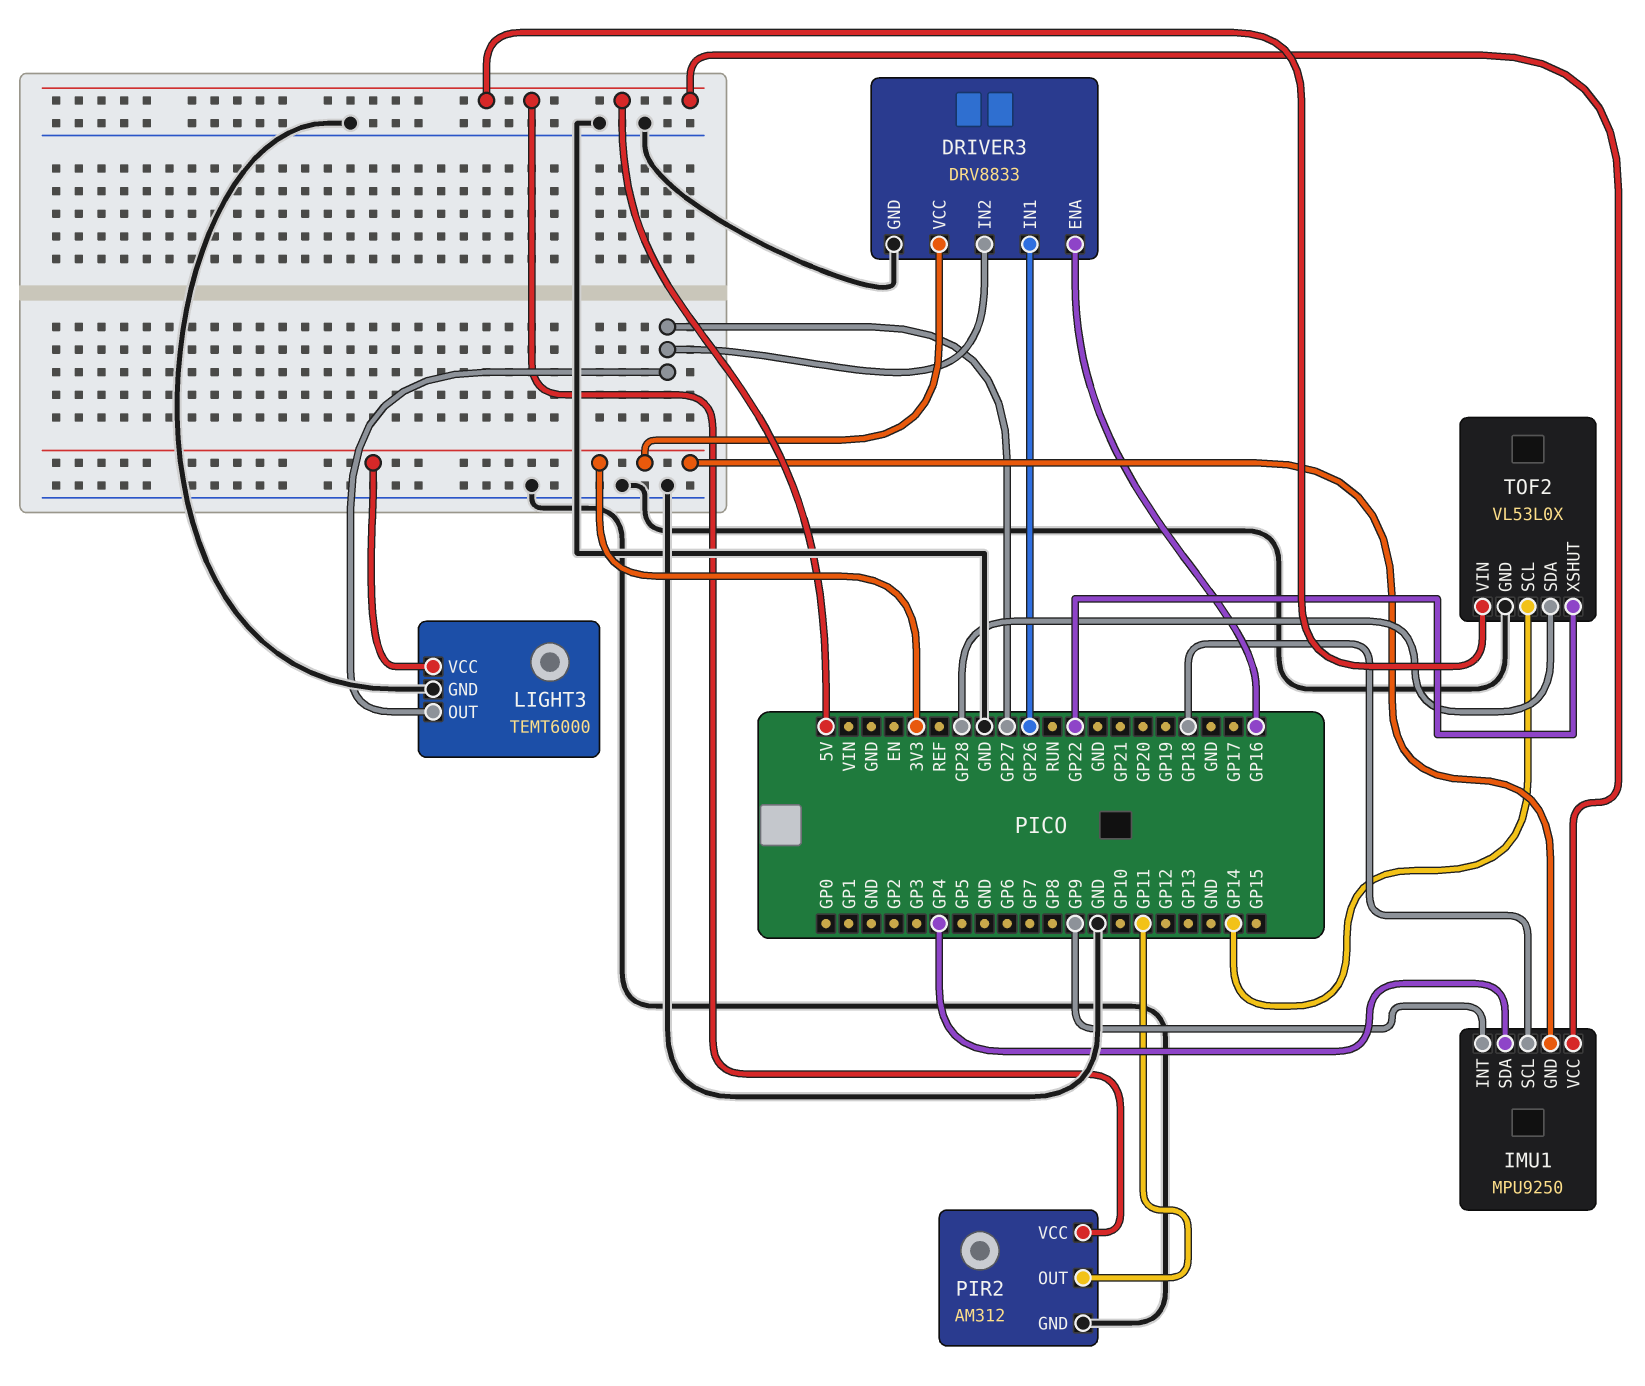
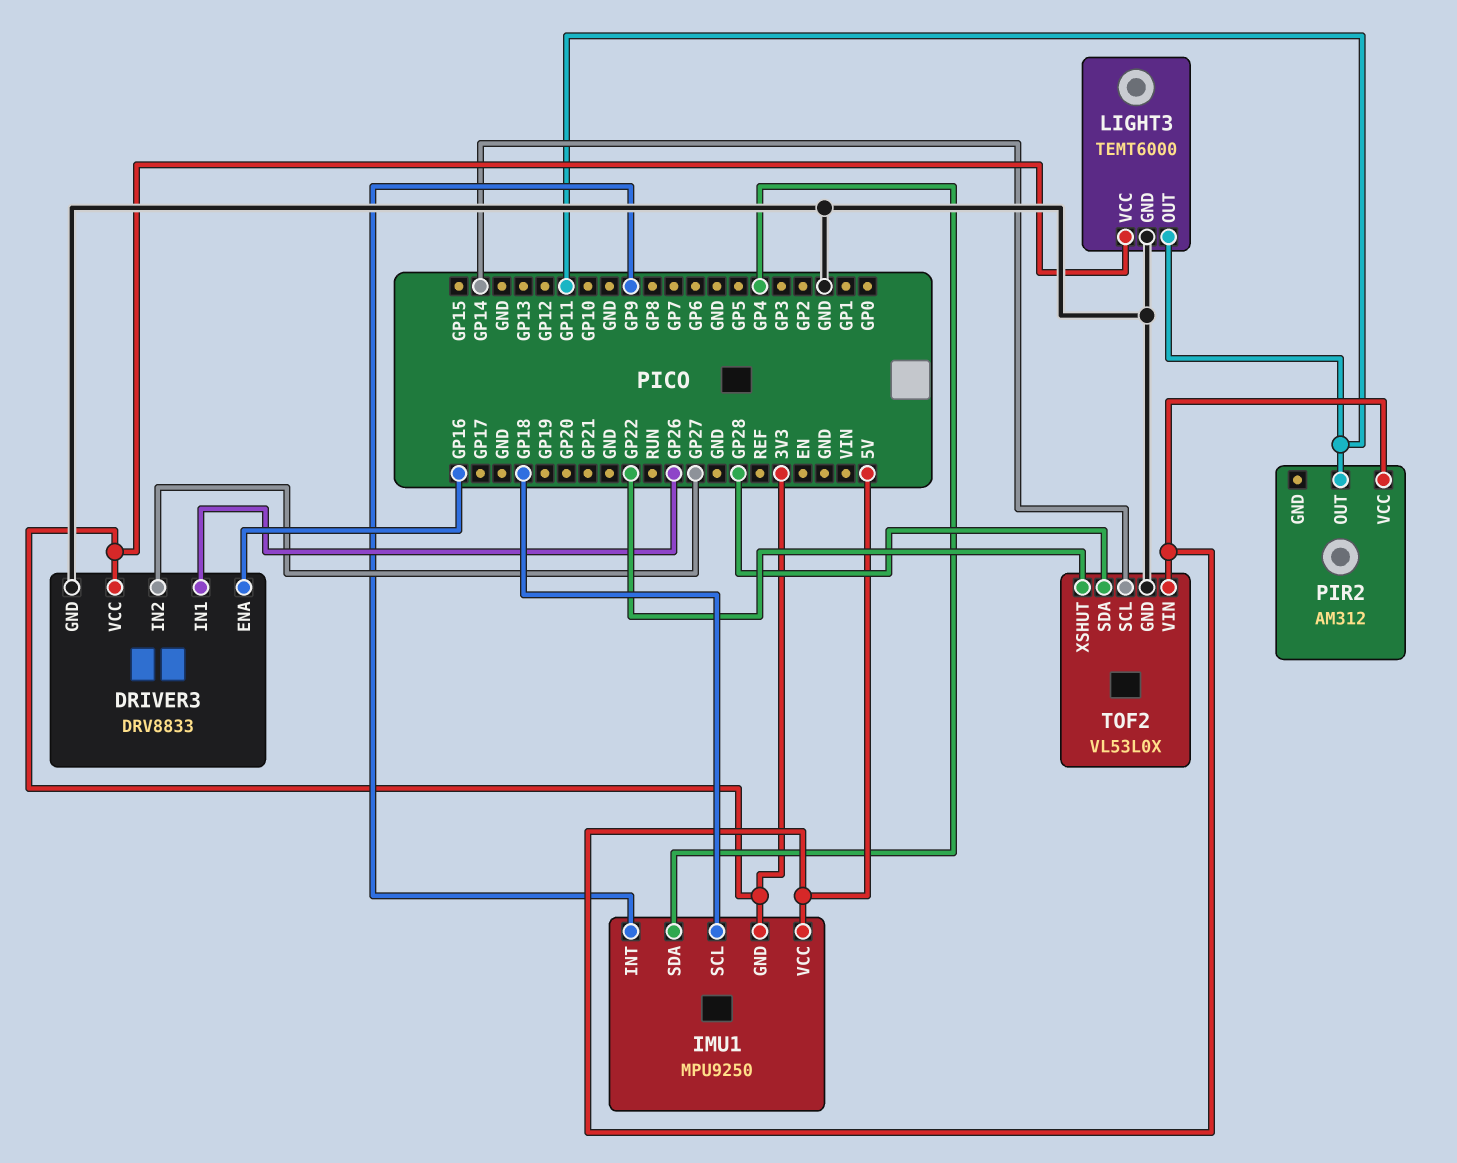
LIGHT3 pin OUT: GP27 -> GP11
PIR2 pin GND: GND -> none

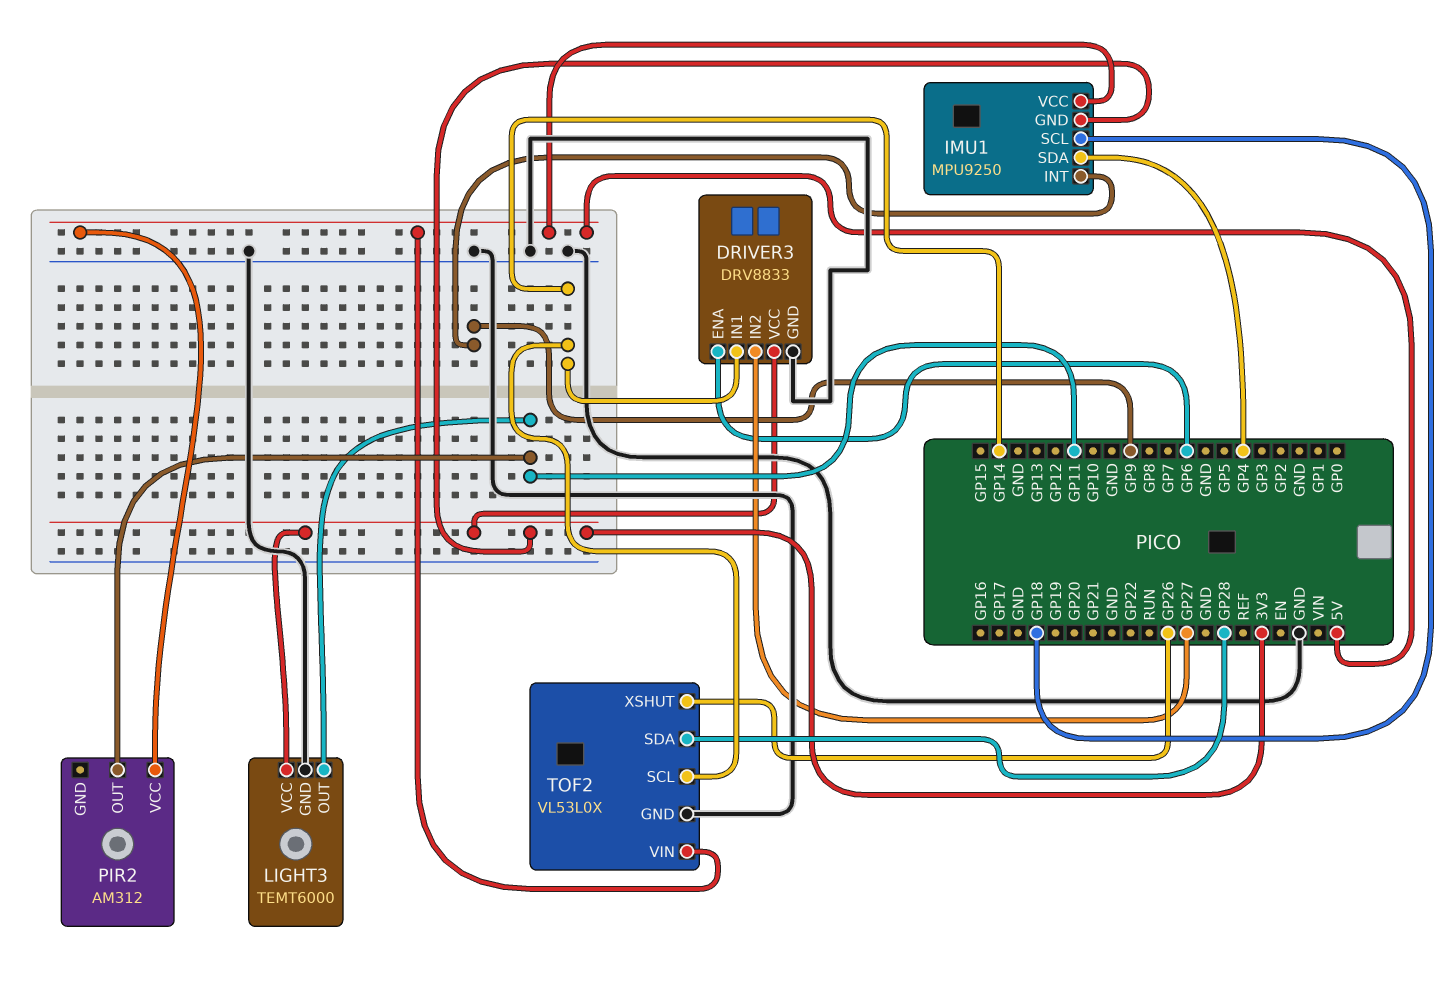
DRIVER3 pin ENA: GP16 -> GP6
DRIVER3 pin IN1: GP26 -> GP14
TOF2 pin XSHUT: GP22 -> GP26

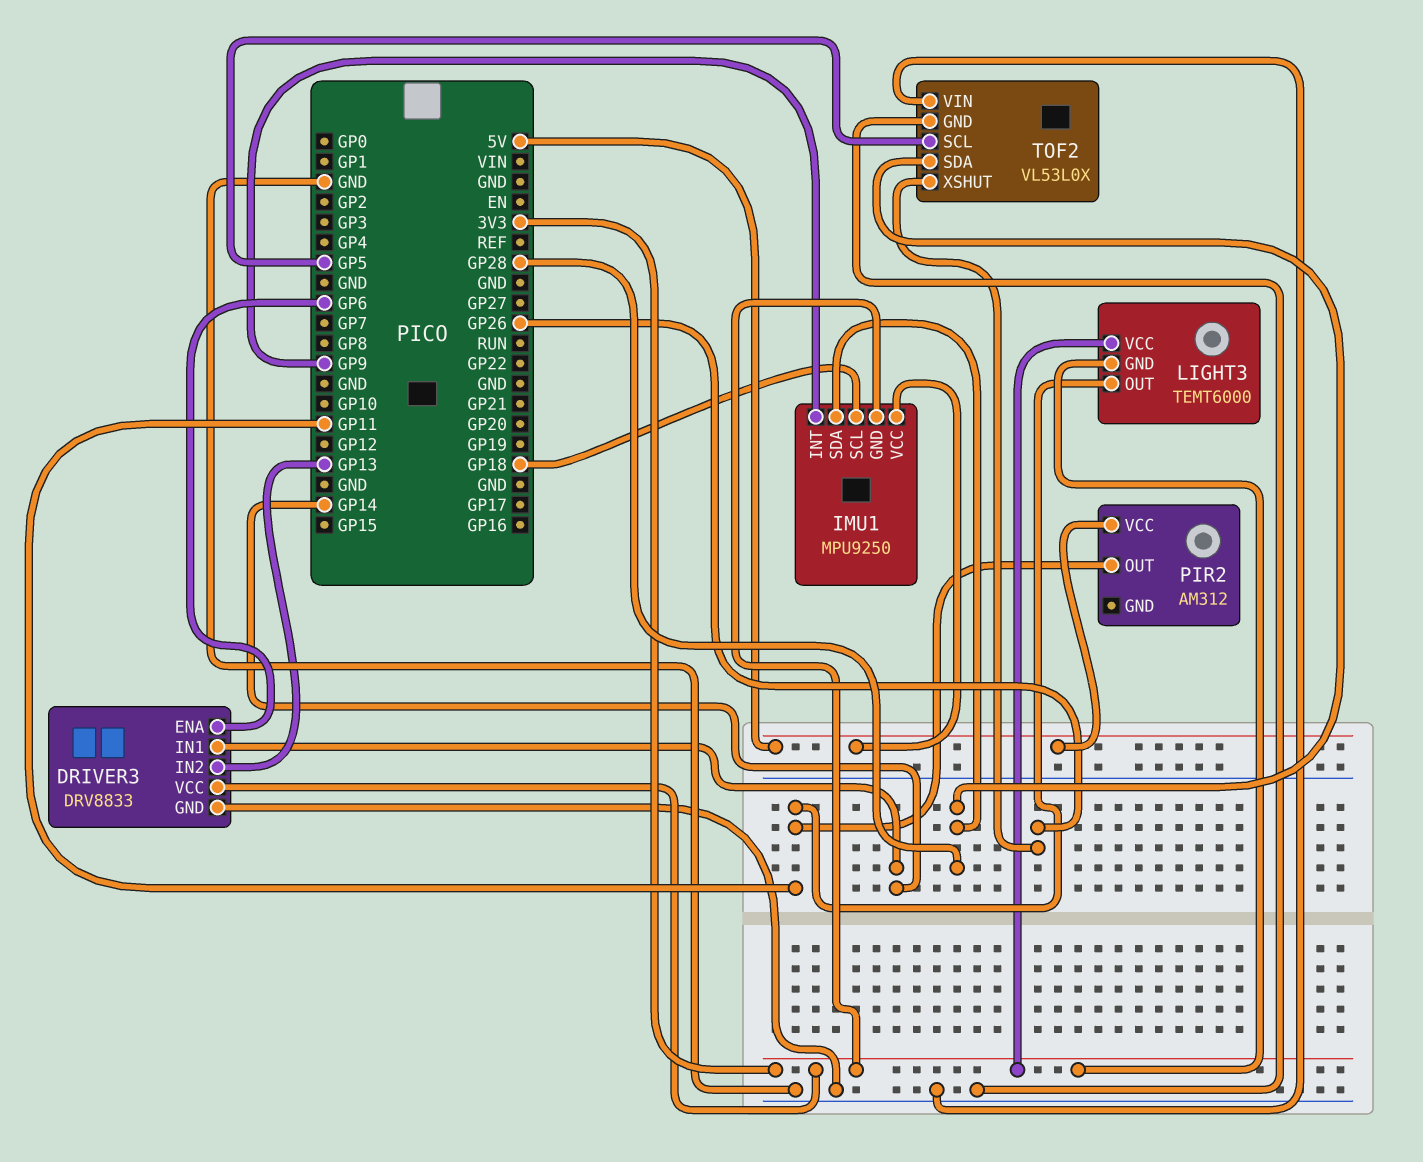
DRIVER3 pin IN2: GP27 -> GP13
IMU1 pin SDA: GP4 -> GP28
LIGHT3 pin GND: GND -> 3V3
TOF2 pin SCL: GP14 -> GP5
TOF2 pin VIN: 5V -> GND

